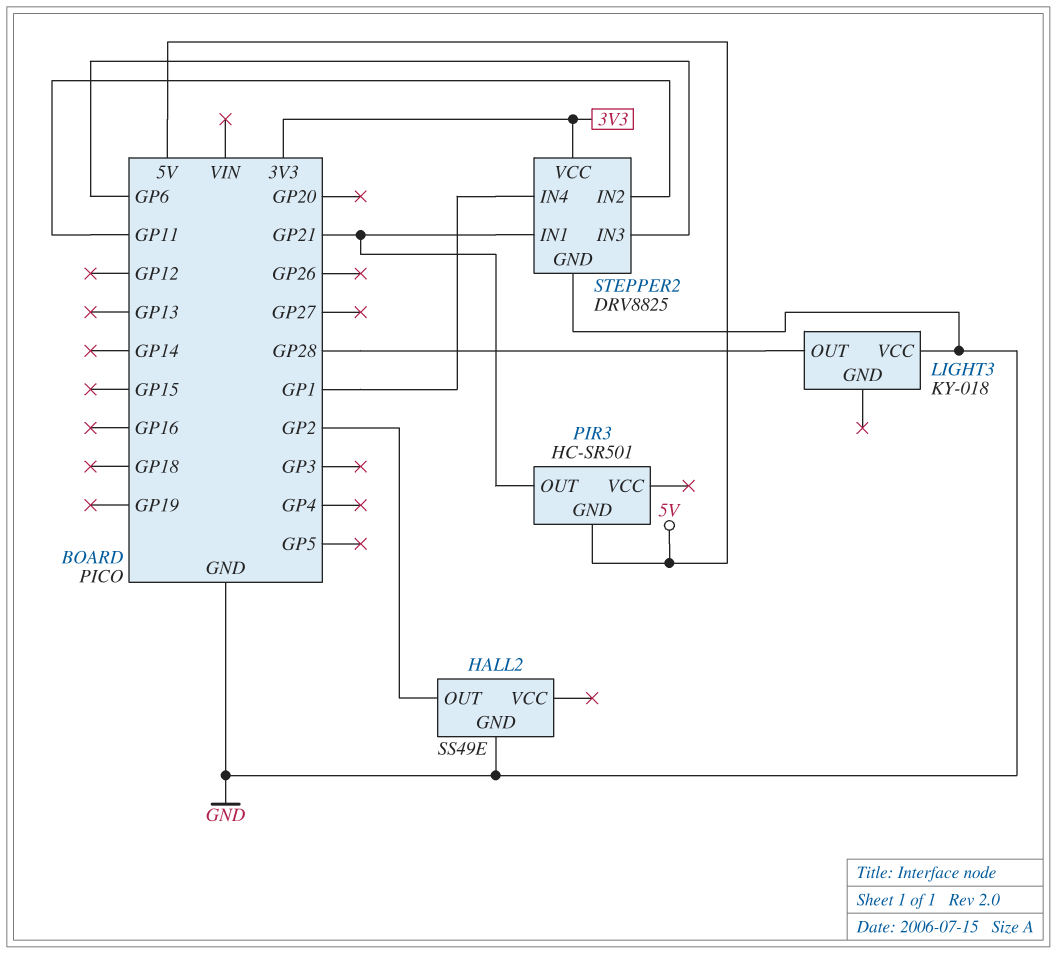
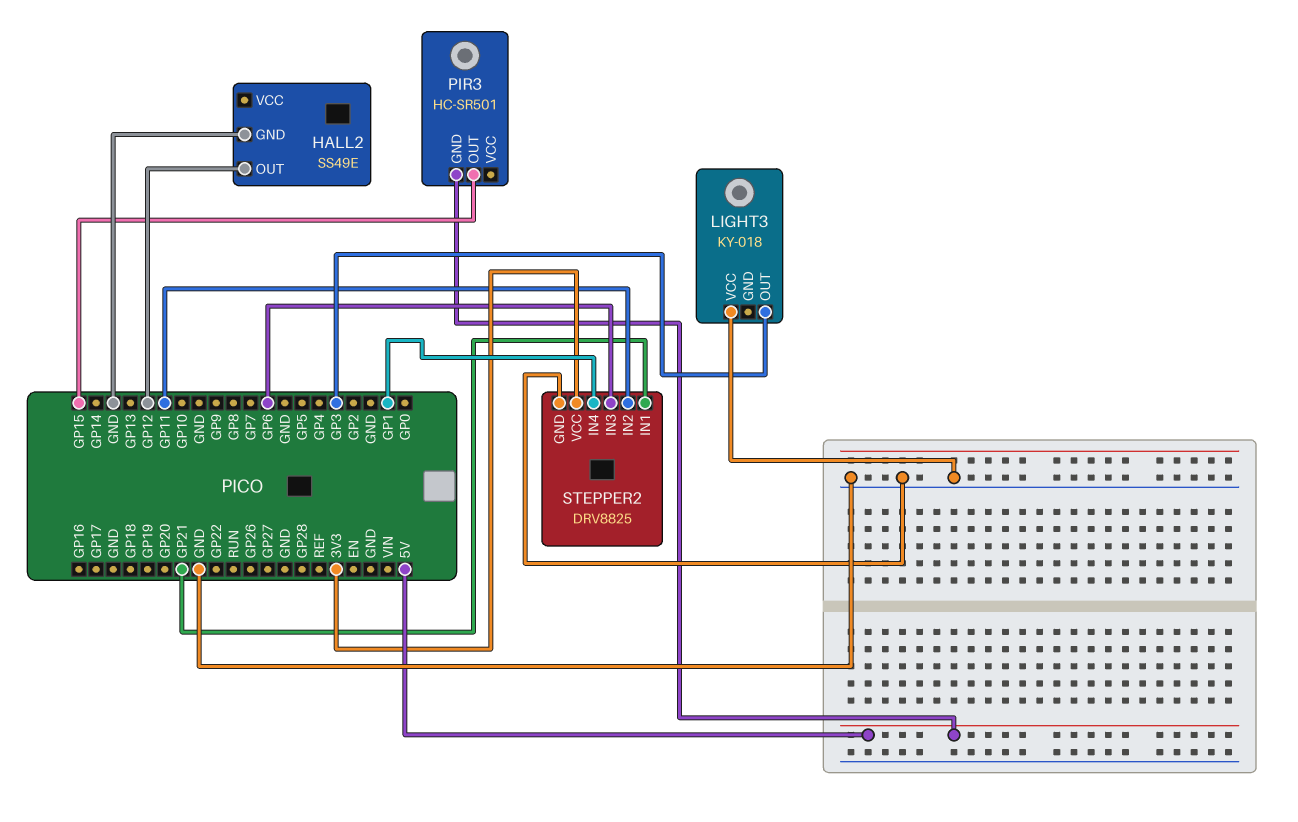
HALL2 pin OUT: GP2 -> GP12
LIGHT3 pin OUT: GP28 -> GP3
PIR3 pin OUT: GP21 -> GP15

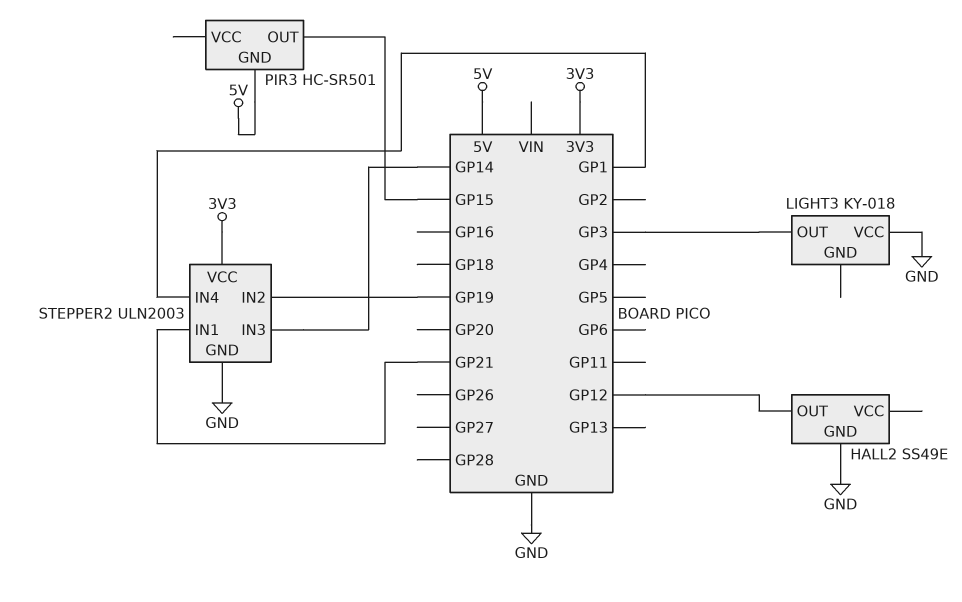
STEPPER2: DRV8825 -> ULN2003
STEPPER2 pin IN2: GP11 -> GP19
STEPPER2 pin IN3: GP6 -> GP14

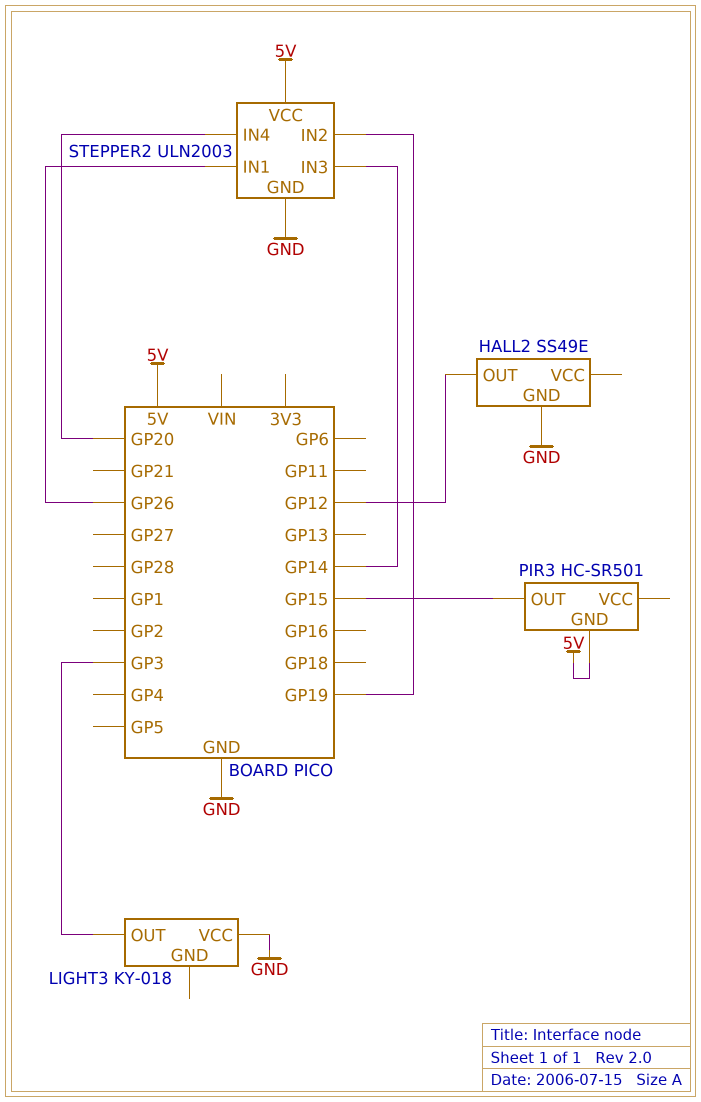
STEPPER2 pin IN1: GP21 -> GP26
STEPPER2 pin IN4: GP1 -> GP20
STEPPER2 pin VCC: 3V3 -> 5V

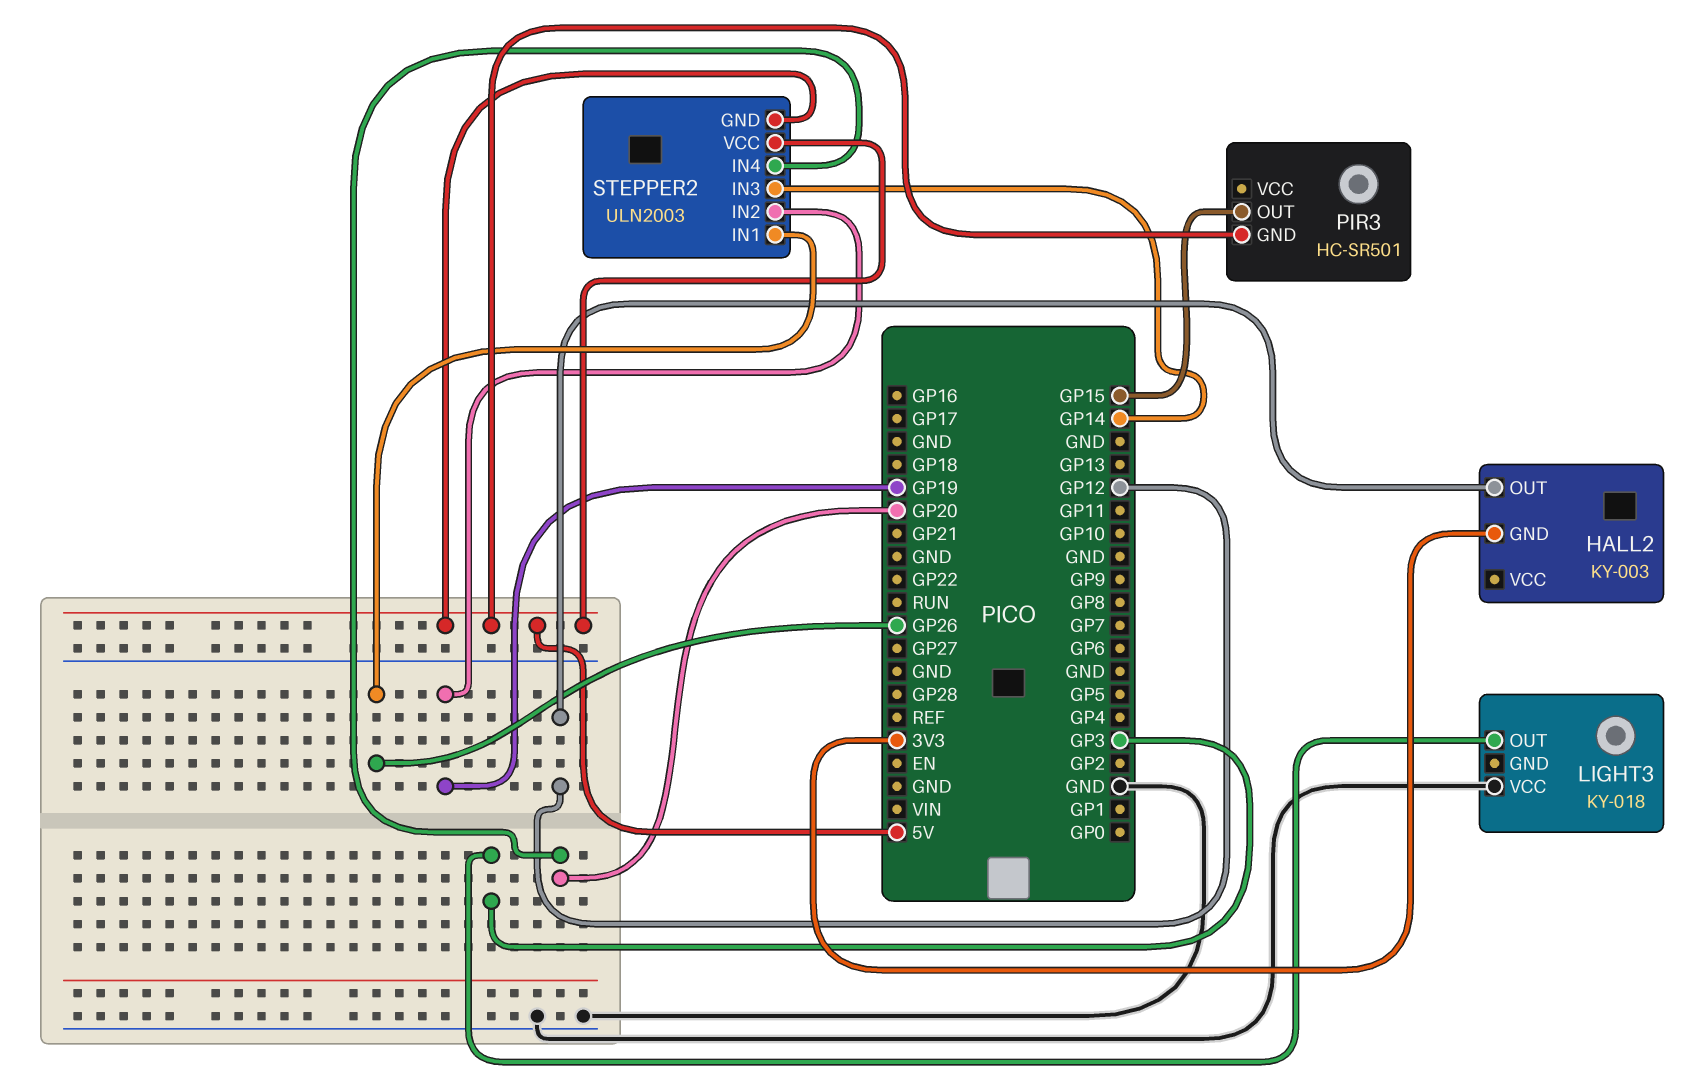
HALL2: SS49E -> KY-003
HALL2 pin GND: GND -> 3V3
STEPPER2 pin GND: GND -> 5V

